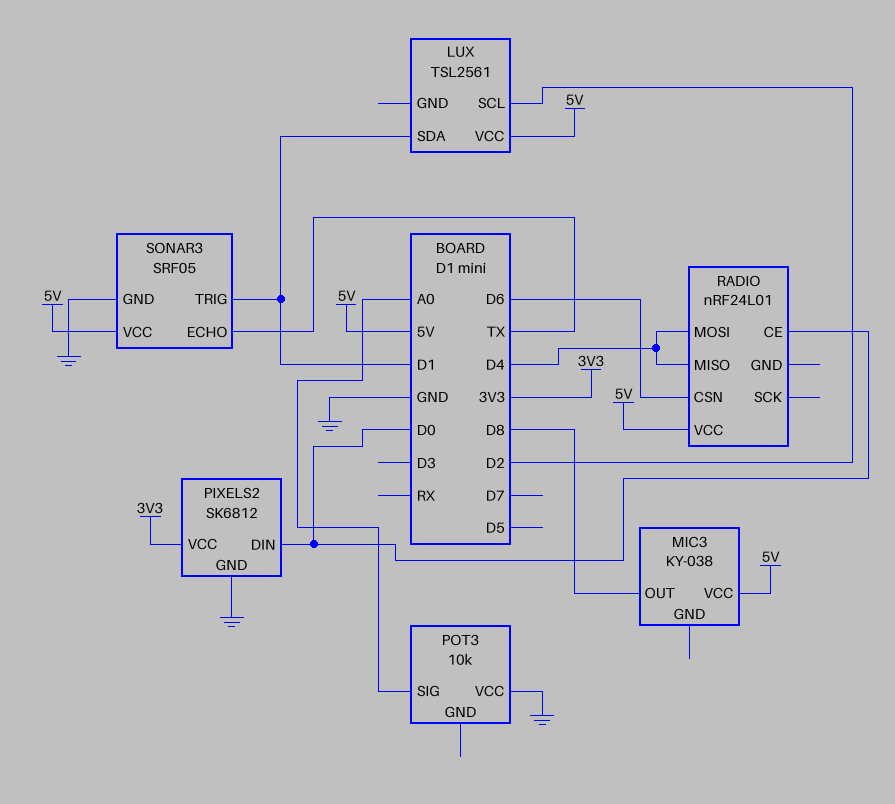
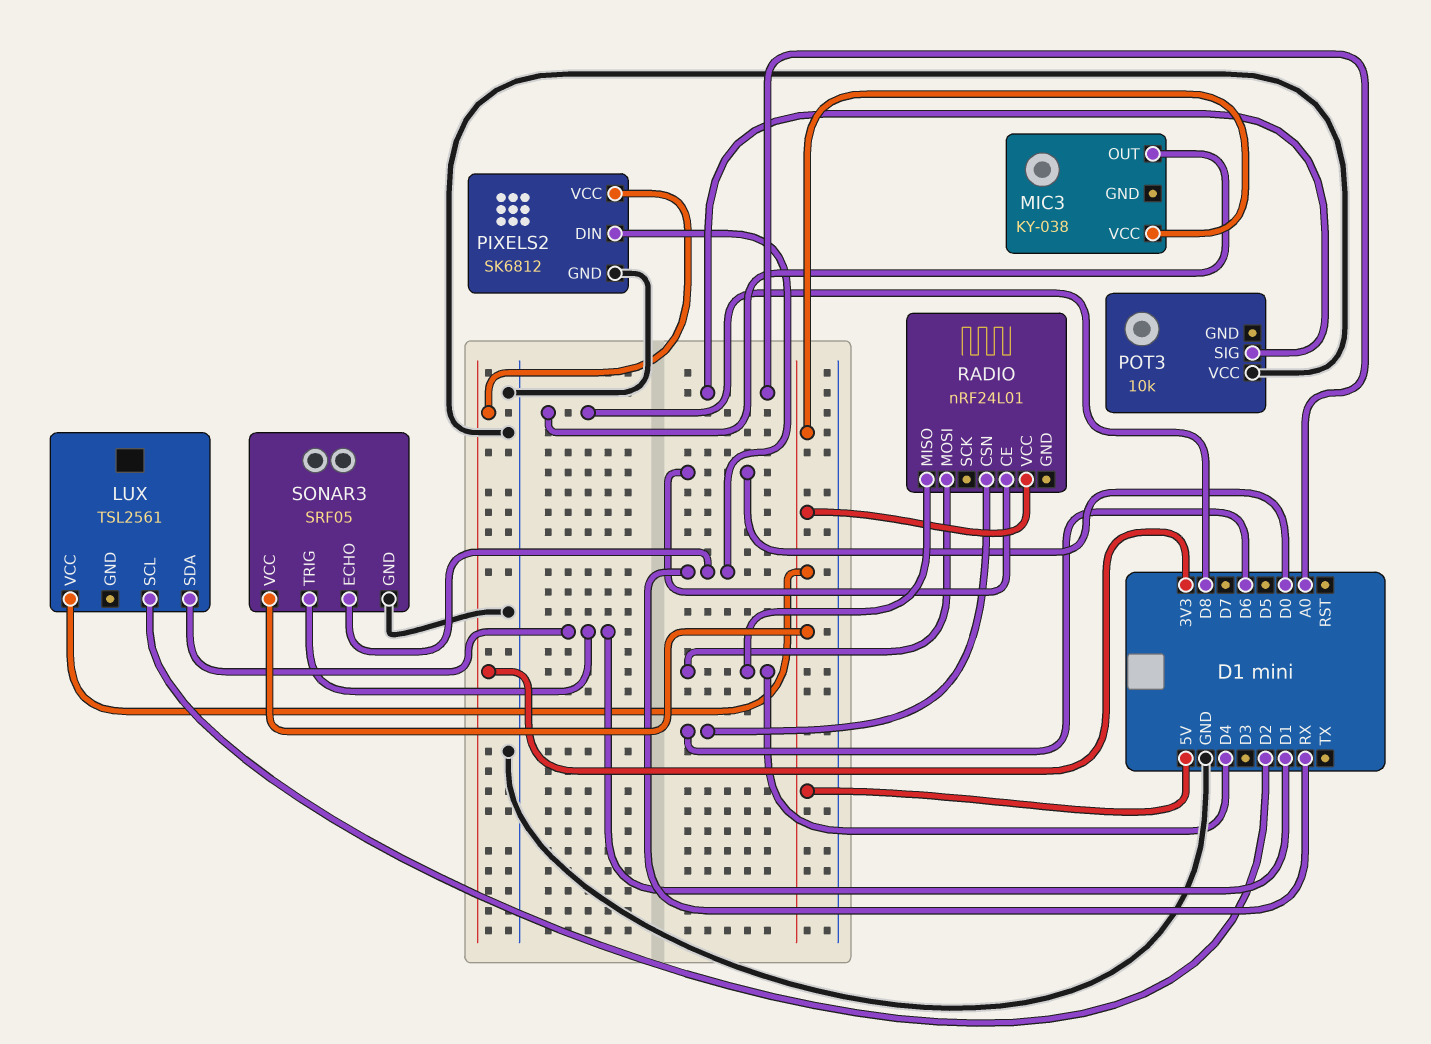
PIXELS2 pin DIN: D0 -> RX
SONAR3 pin ECHO: TX -> RX

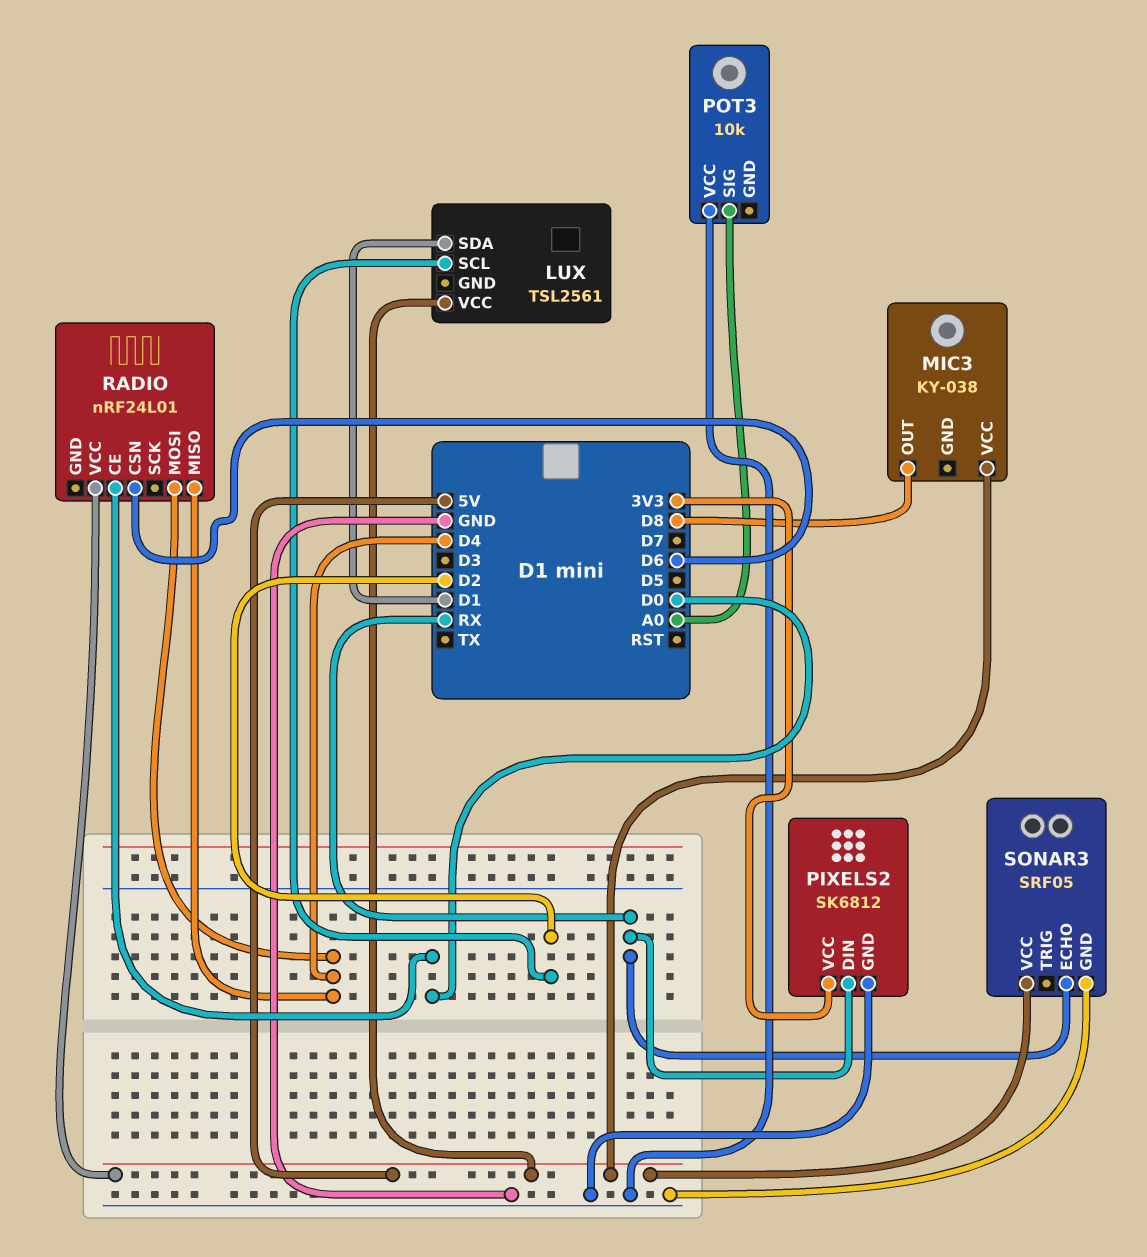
SONAR3 pin TRIG: D1 -> none

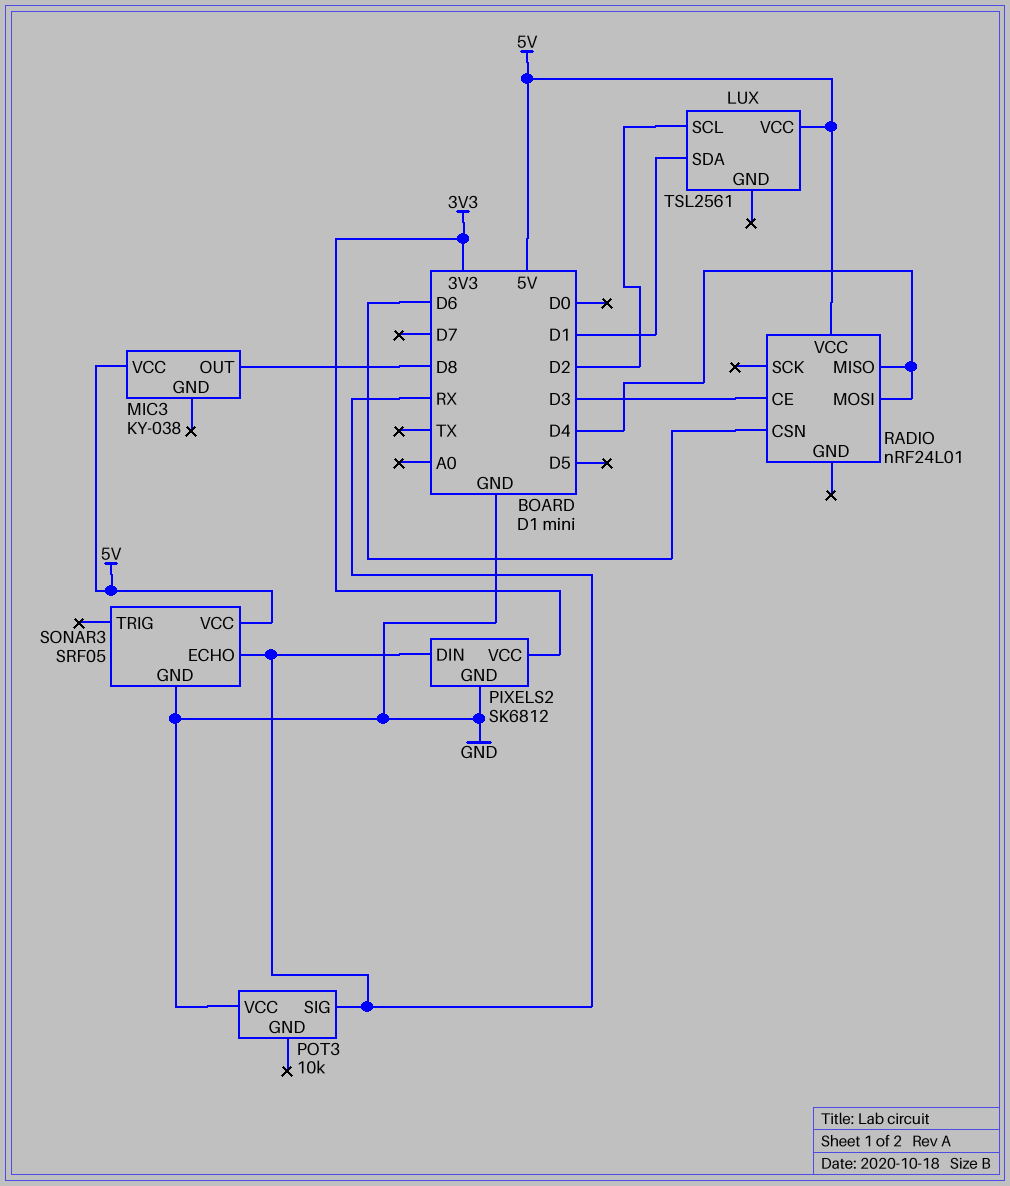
POT3 pin SIG: A0 -> RX
RADIO pin CE: D0 -> D3

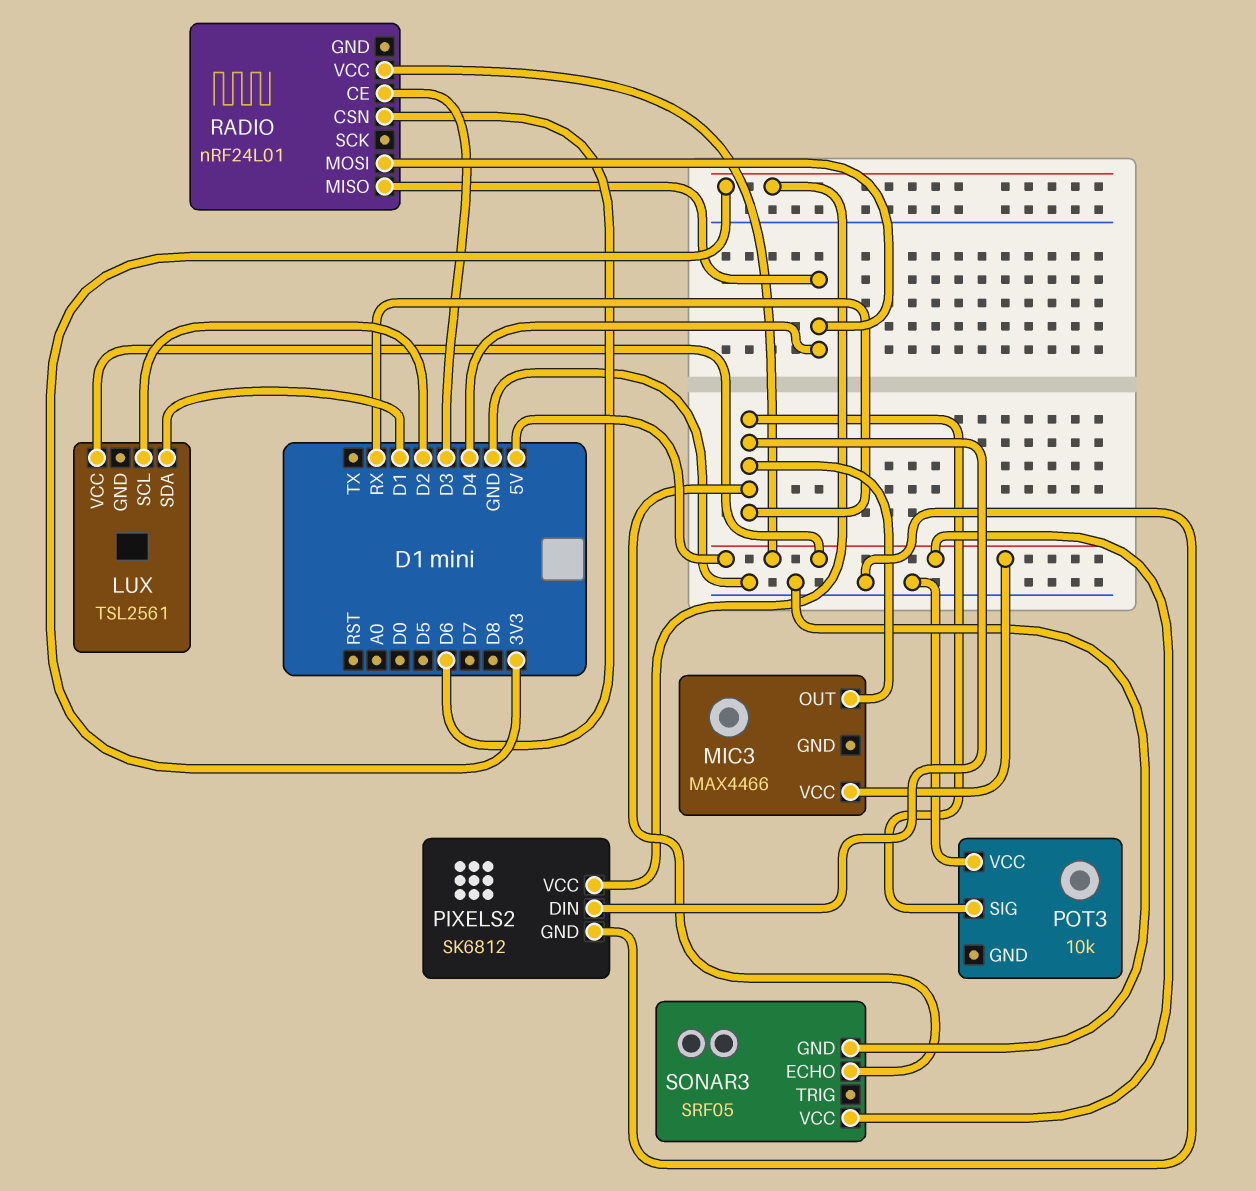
MIC3: KY-038 -> MAX4466
MIC3 pin OUT: D8 -> RX

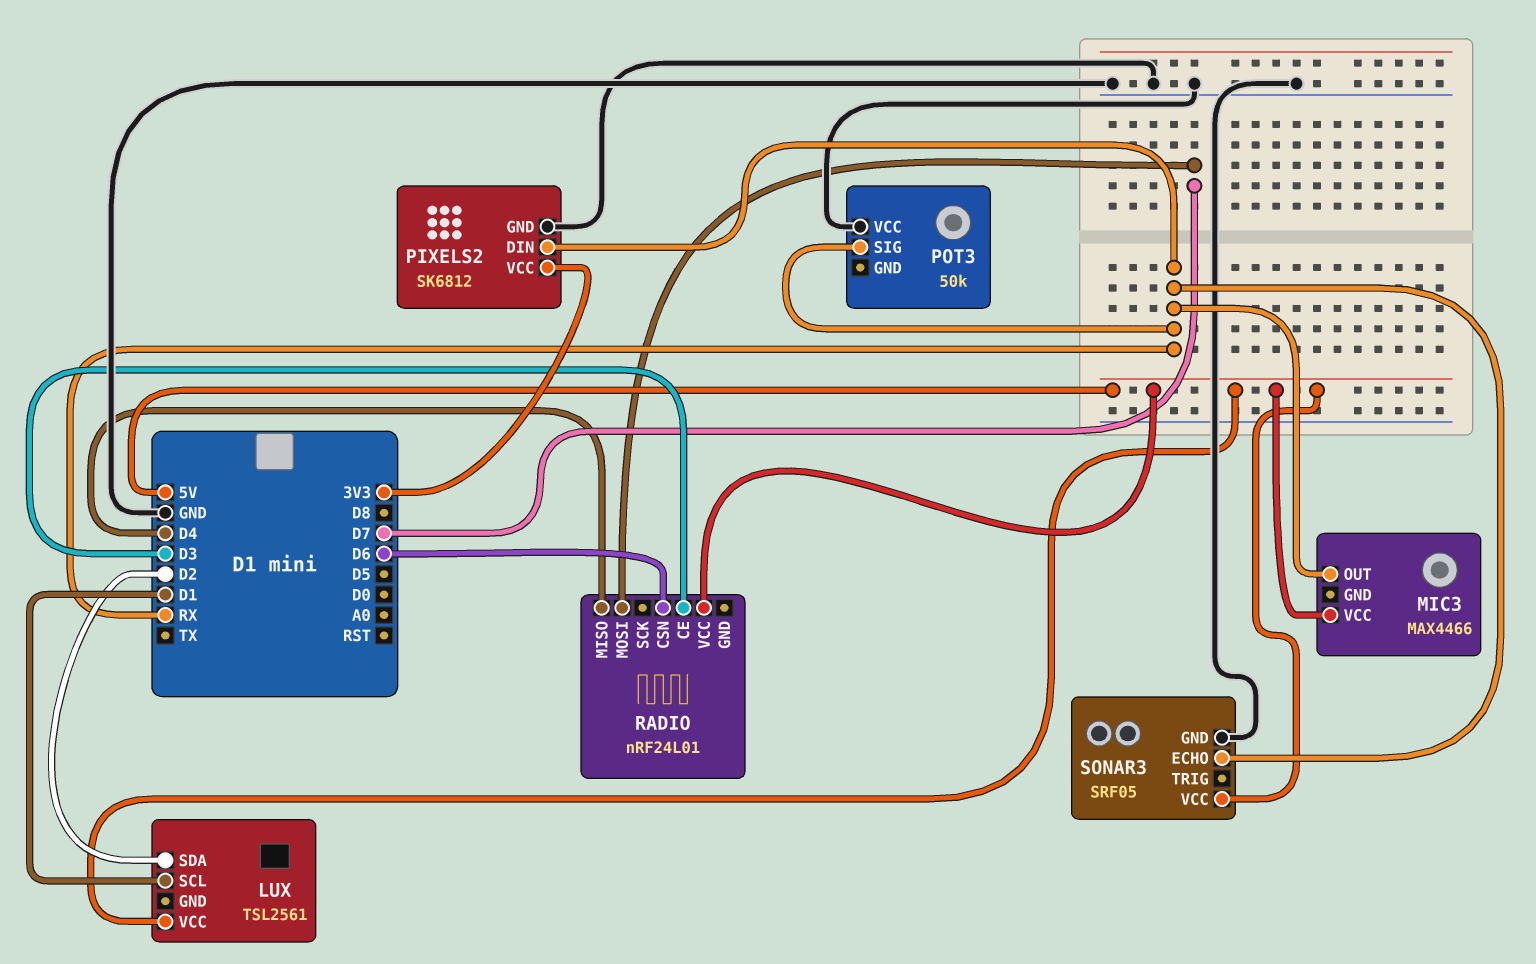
LUX pin SCL: D2 -> D1
LUX pin SDA: D1 -> D2
POT3: 10k -> 50k
RADIO pin MOSI: D4 -> D7

